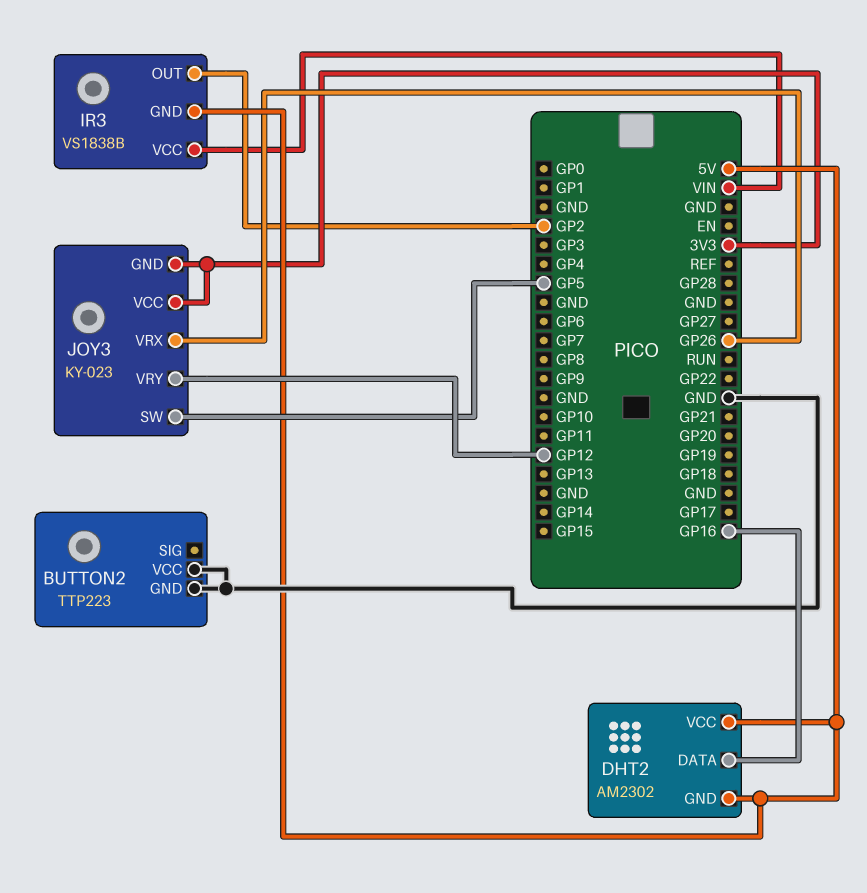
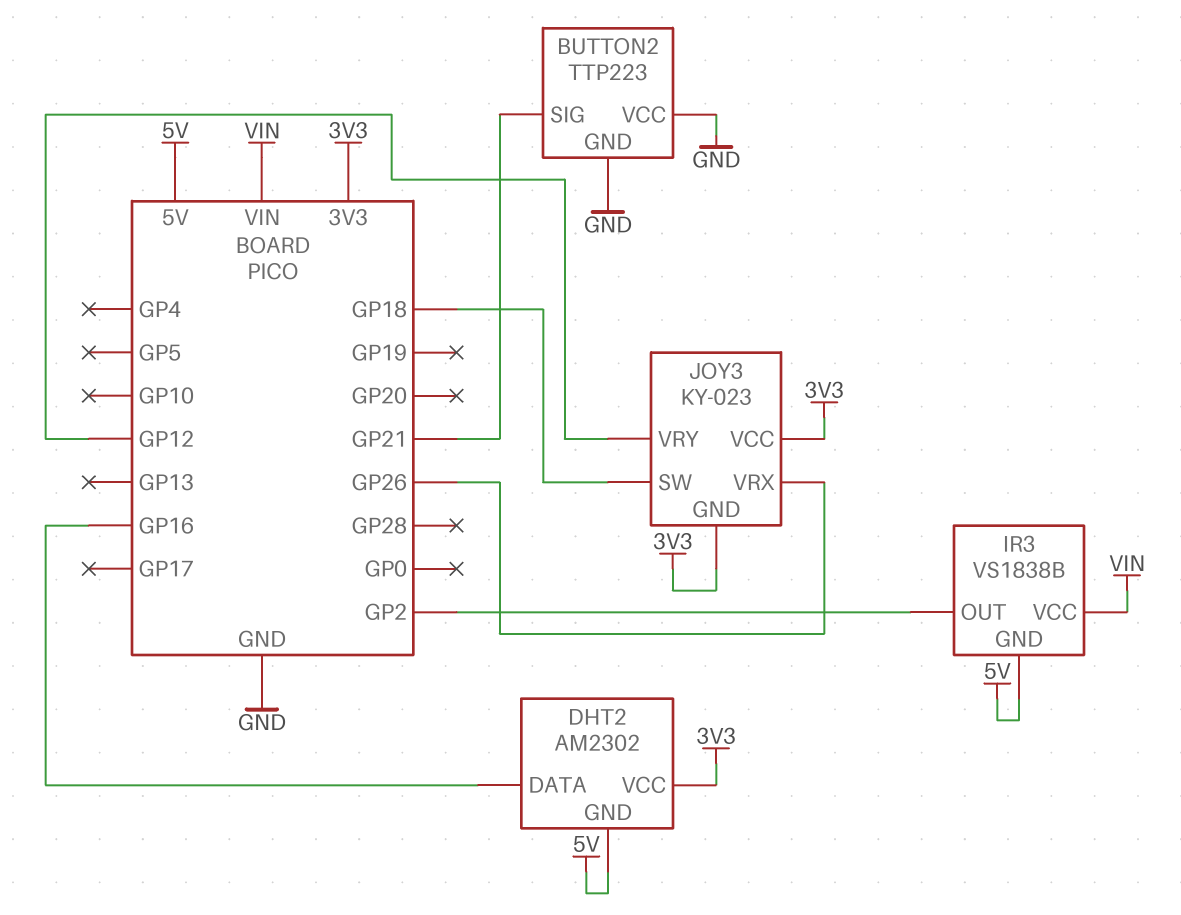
BUTTON2 pin SIG: none -> GP21
DHT2 pin VCC: 5V -> 3V3
JOY3 pin SW: GP5 -> GP18

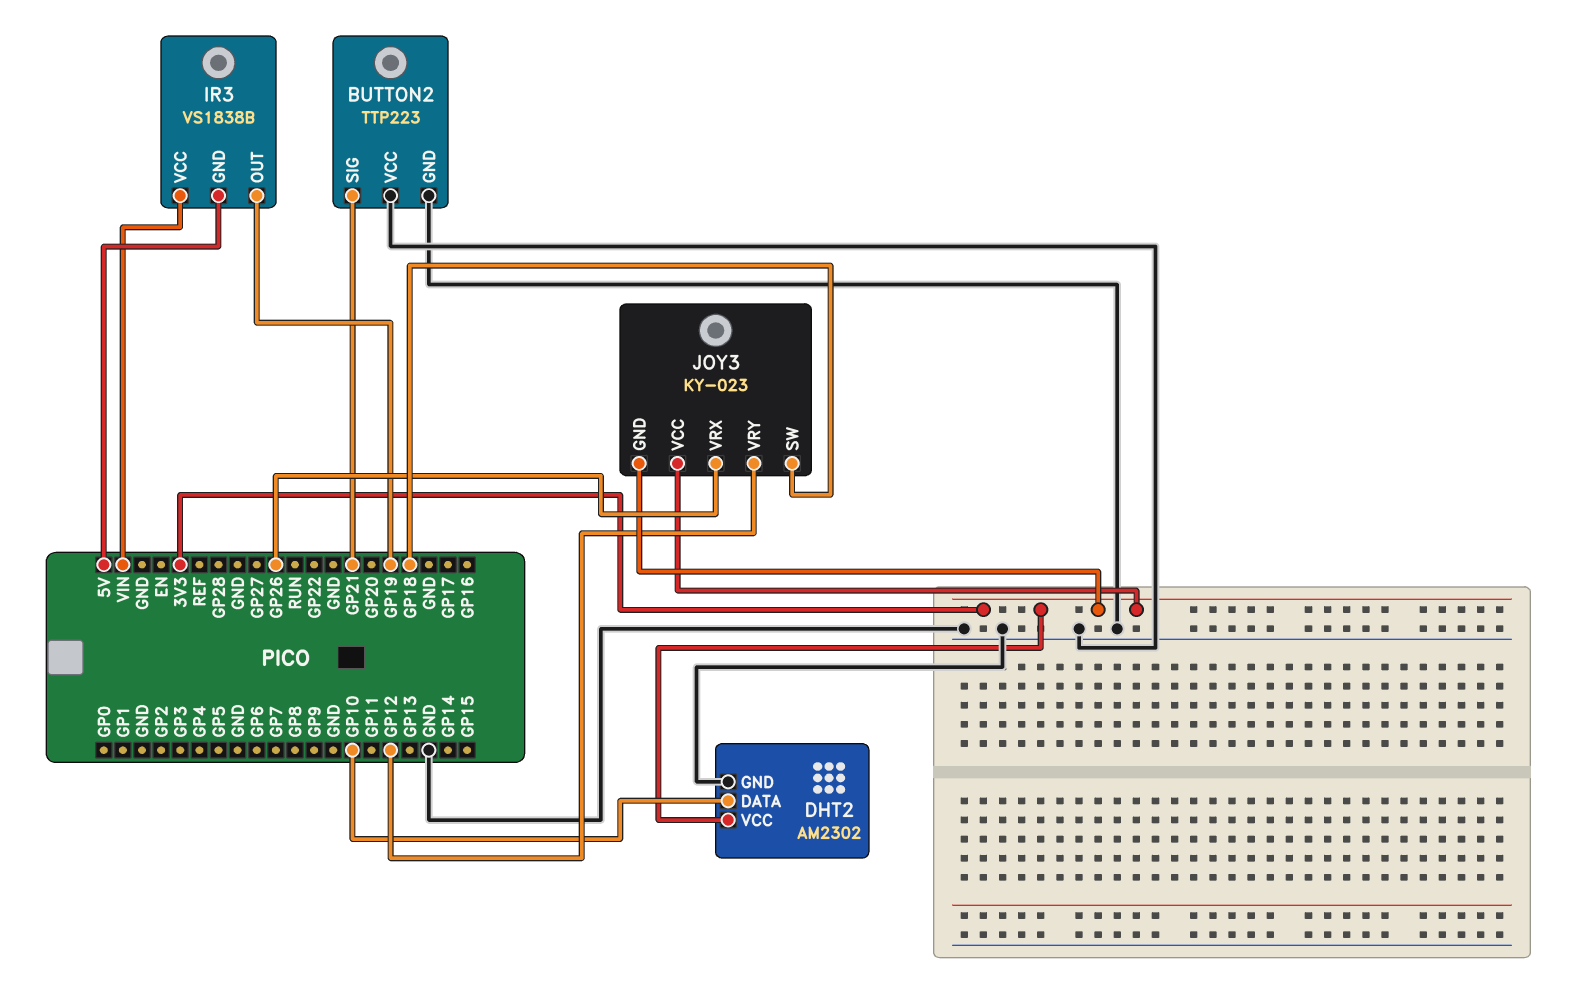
DHT2 pin DATA: GP16 -> GP10
DHT2 pin GND: 5V -> GND
IR3 pin OUT: GP2 -> GP19

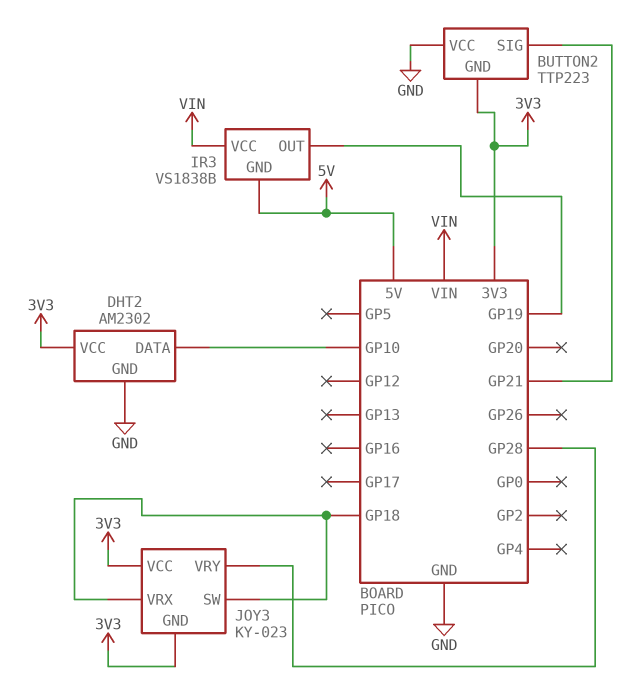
BUTTON2 pin GND: GND -> 3V3
JOY3 pin VRX: GP26 -> GP18
JOY3 pin VRY: GP12 -> GP28

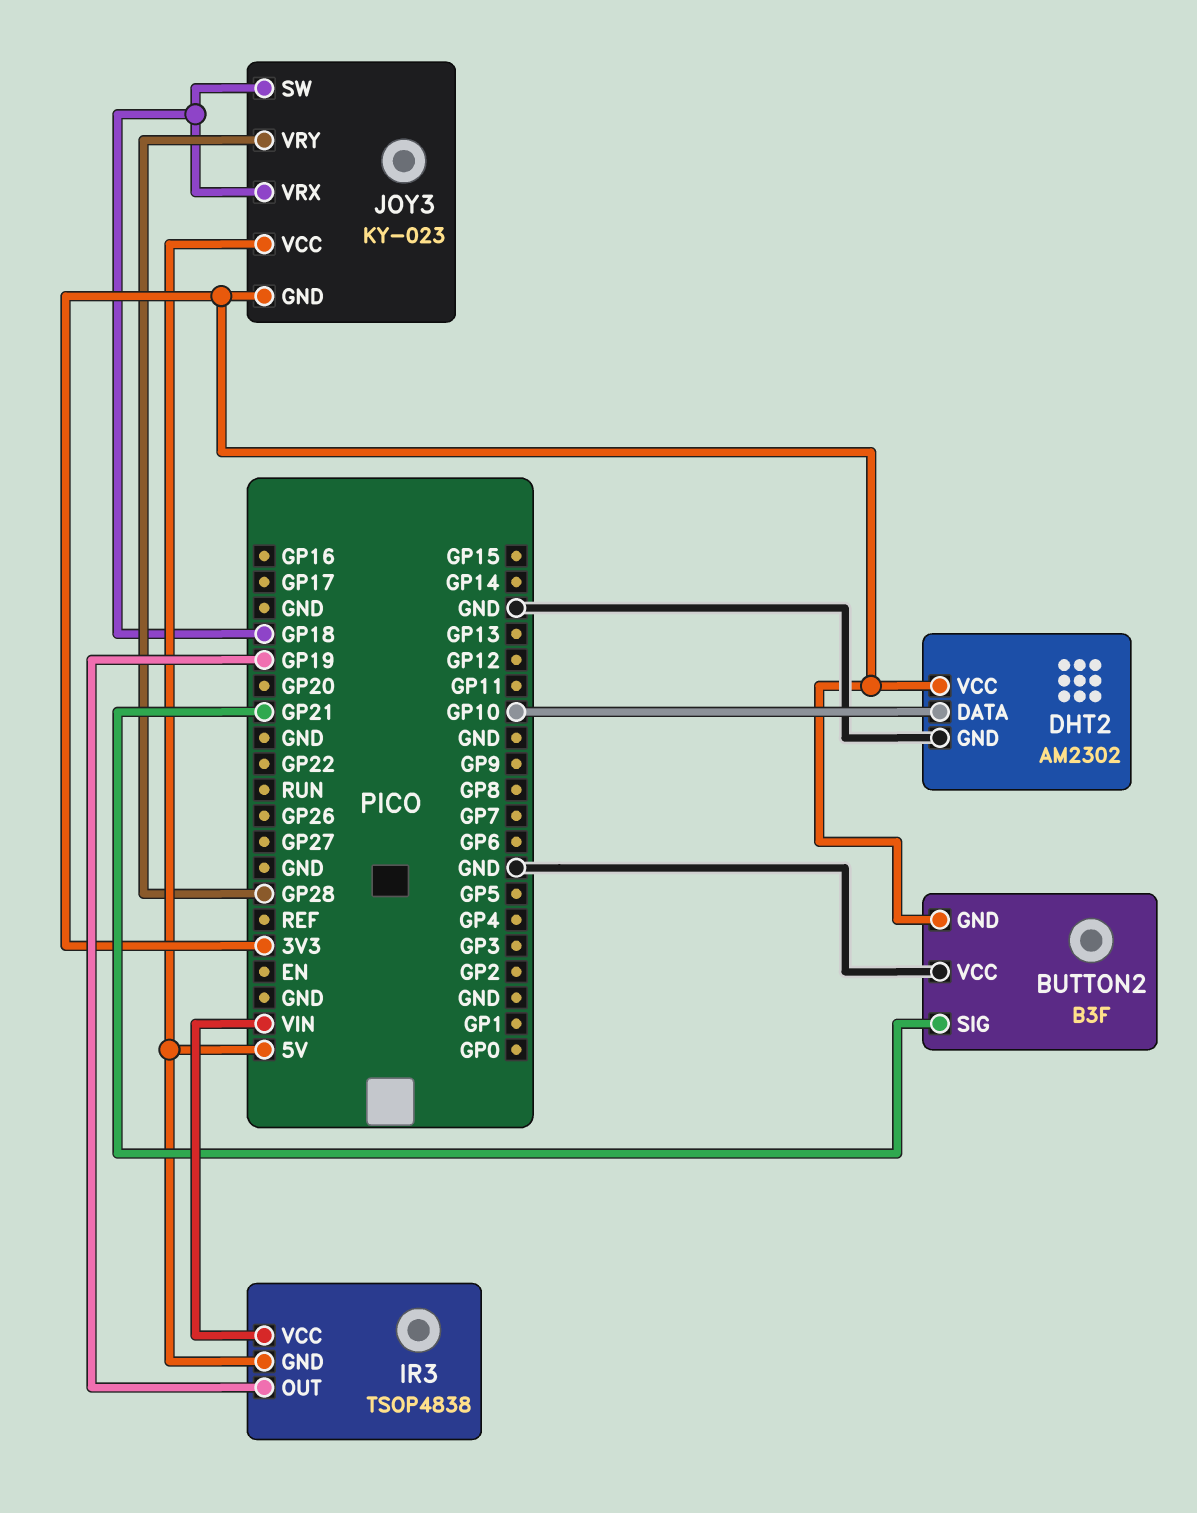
BUTTON2: TTP223 -> B3F
IR3: VS1838B -> TSOP4838
JOY3 pin VCC: 3V3 -> 5V

